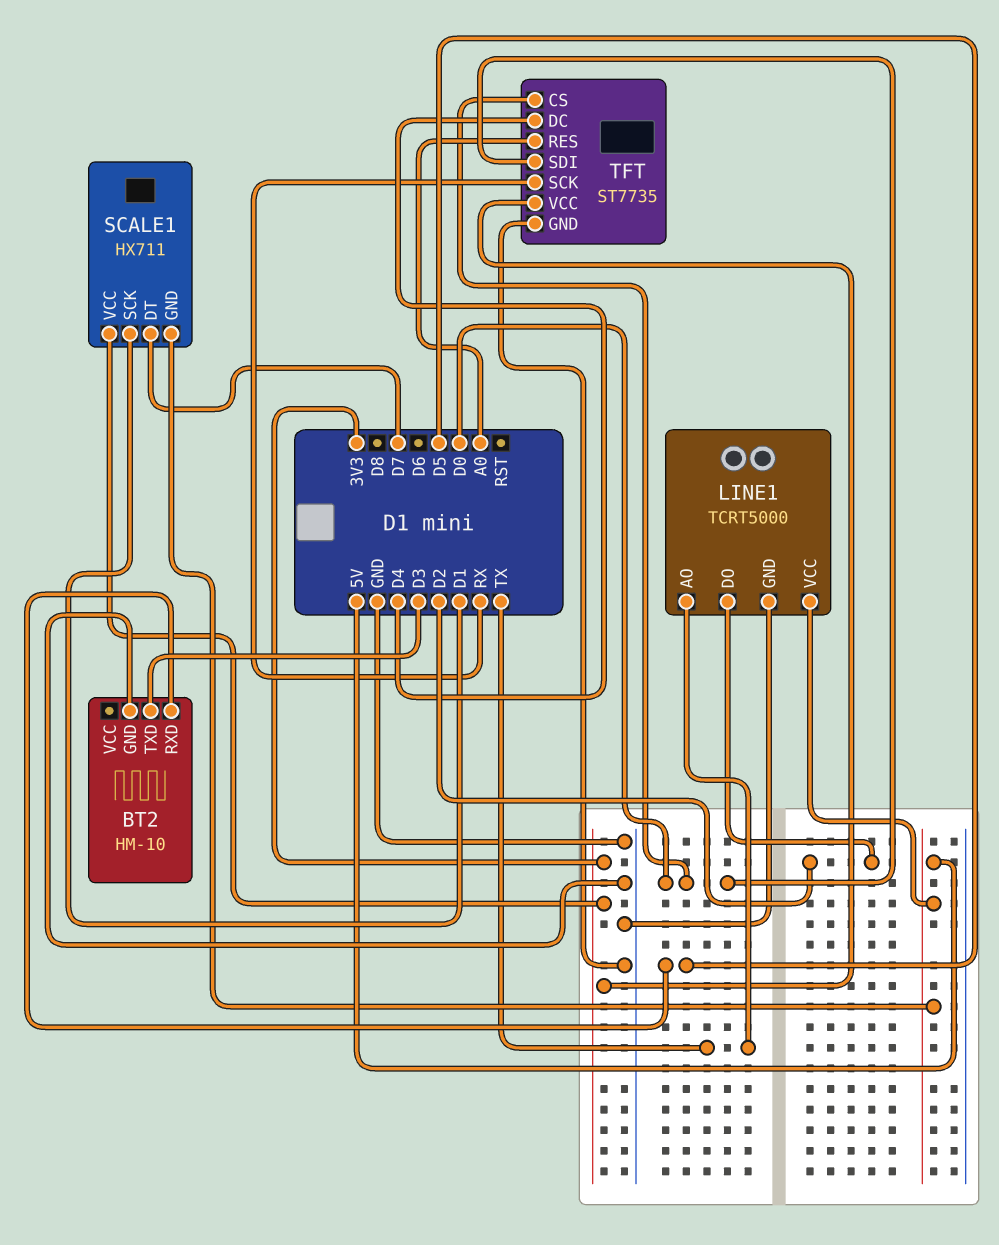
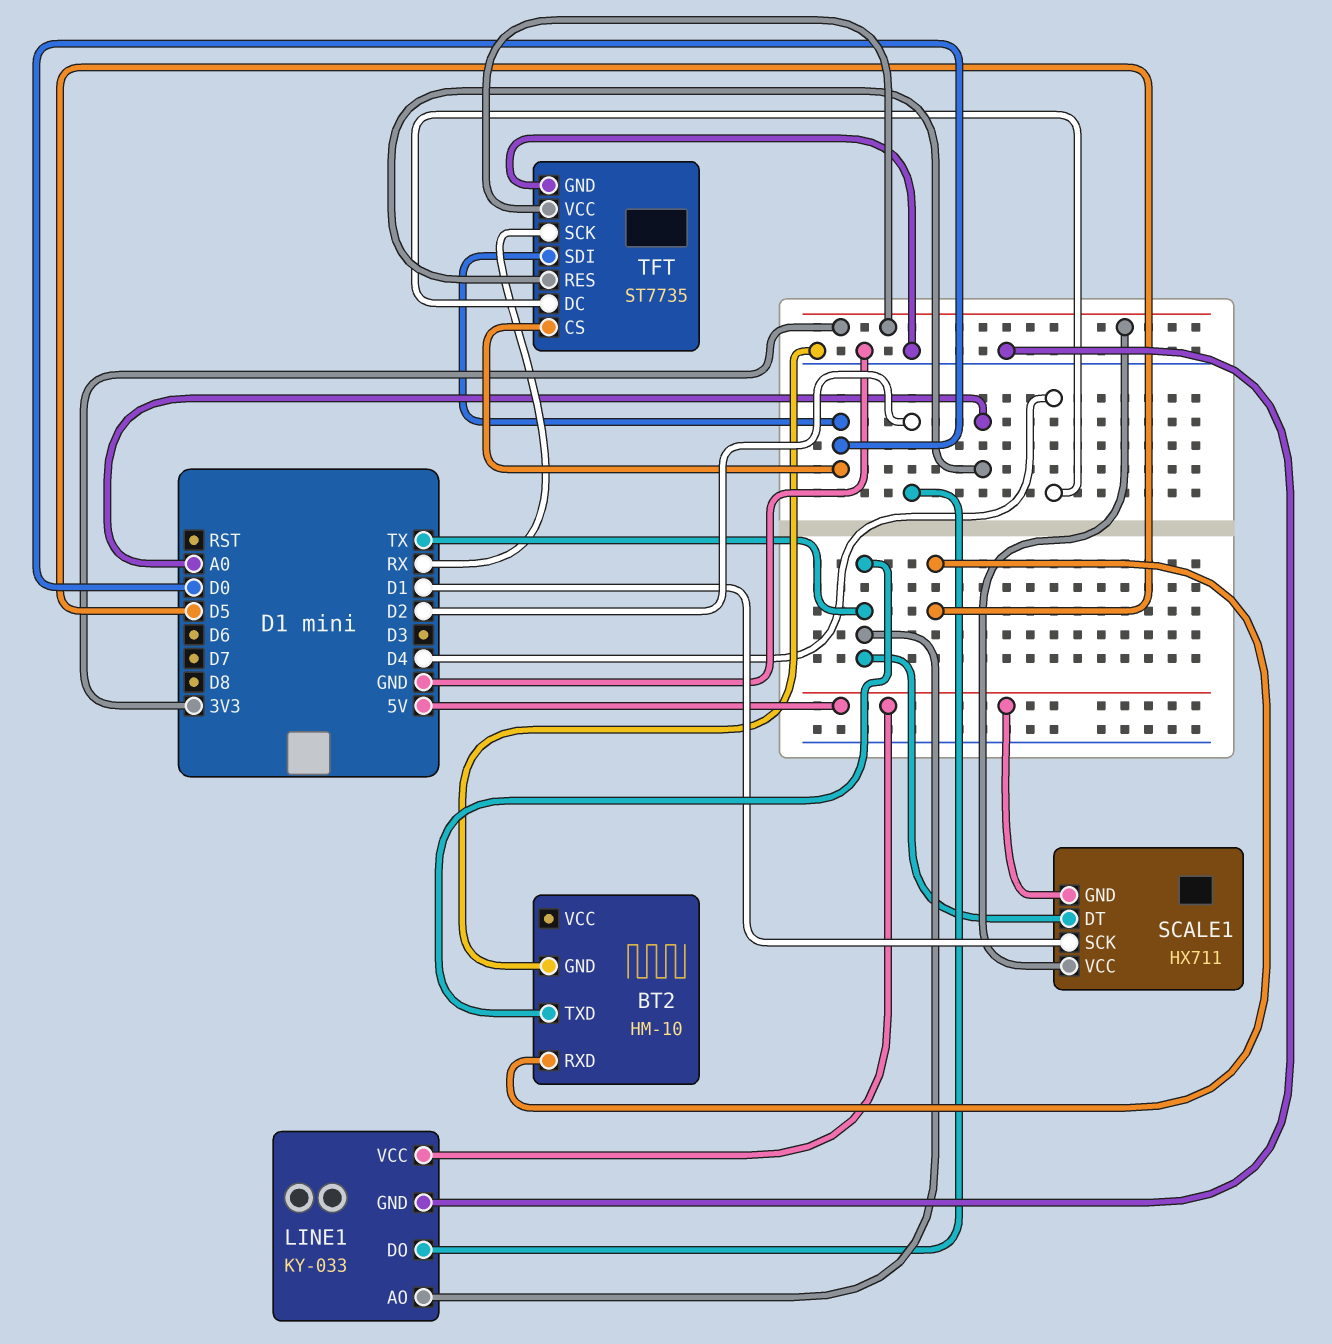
BT2 pin TXD: D3 -> TX
LINE1: TCRT5000 -> KY-033
SCALE1 pin DT: D7 -> TX

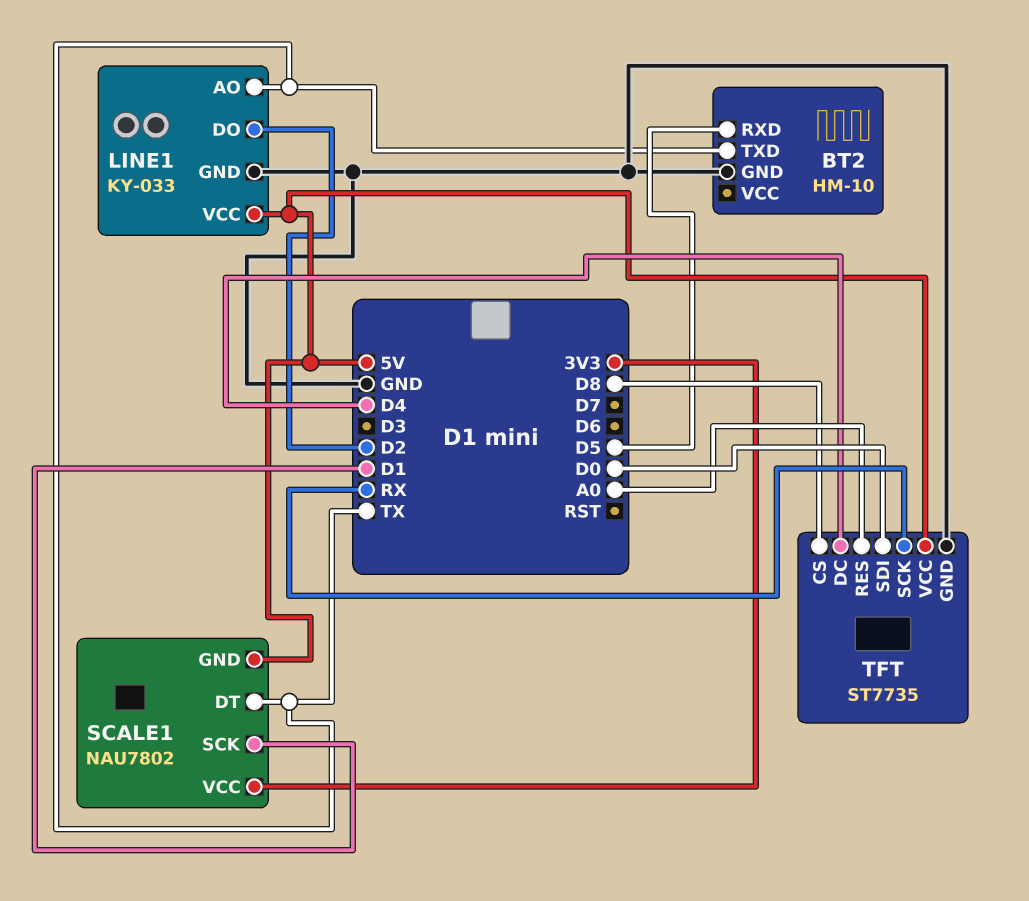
SCALE1: HX711 -> NAU7802
TFT pin CS: D0 -> D8
TFT pin VCC: 3V3 -> 5V

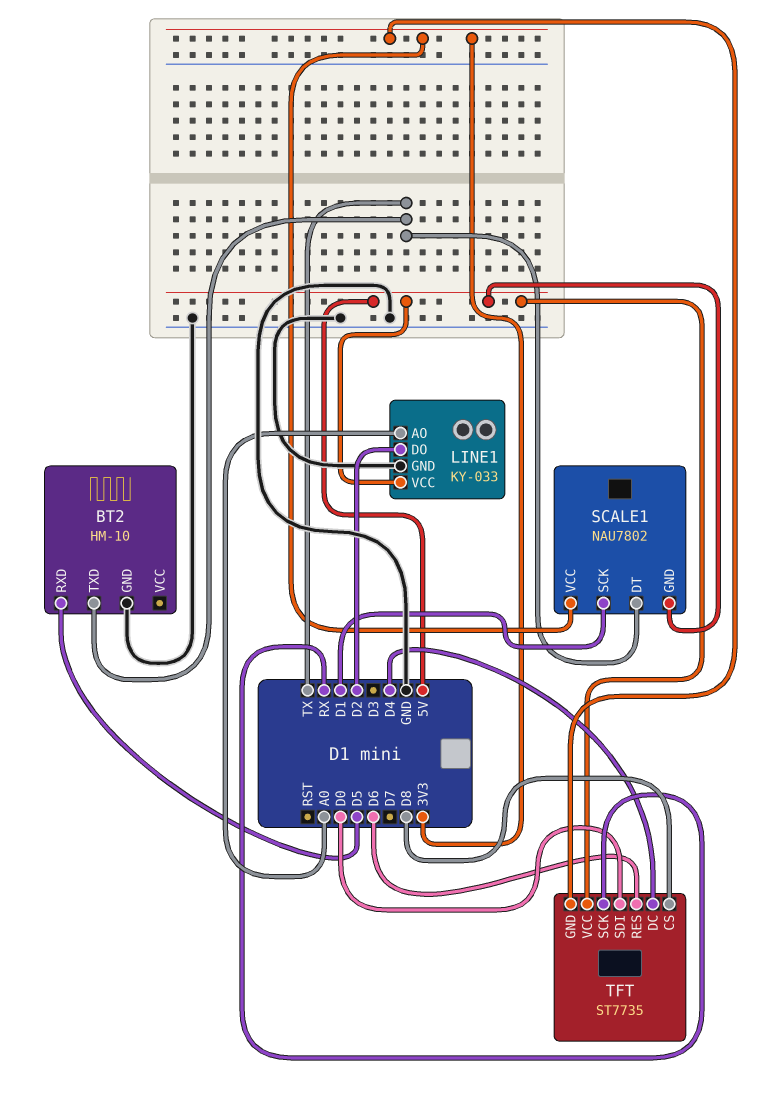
LINE1 pin AO: TX -> A0
TFT pin GND: GND -> 3V3
TFT pin RES: A0 -> D6

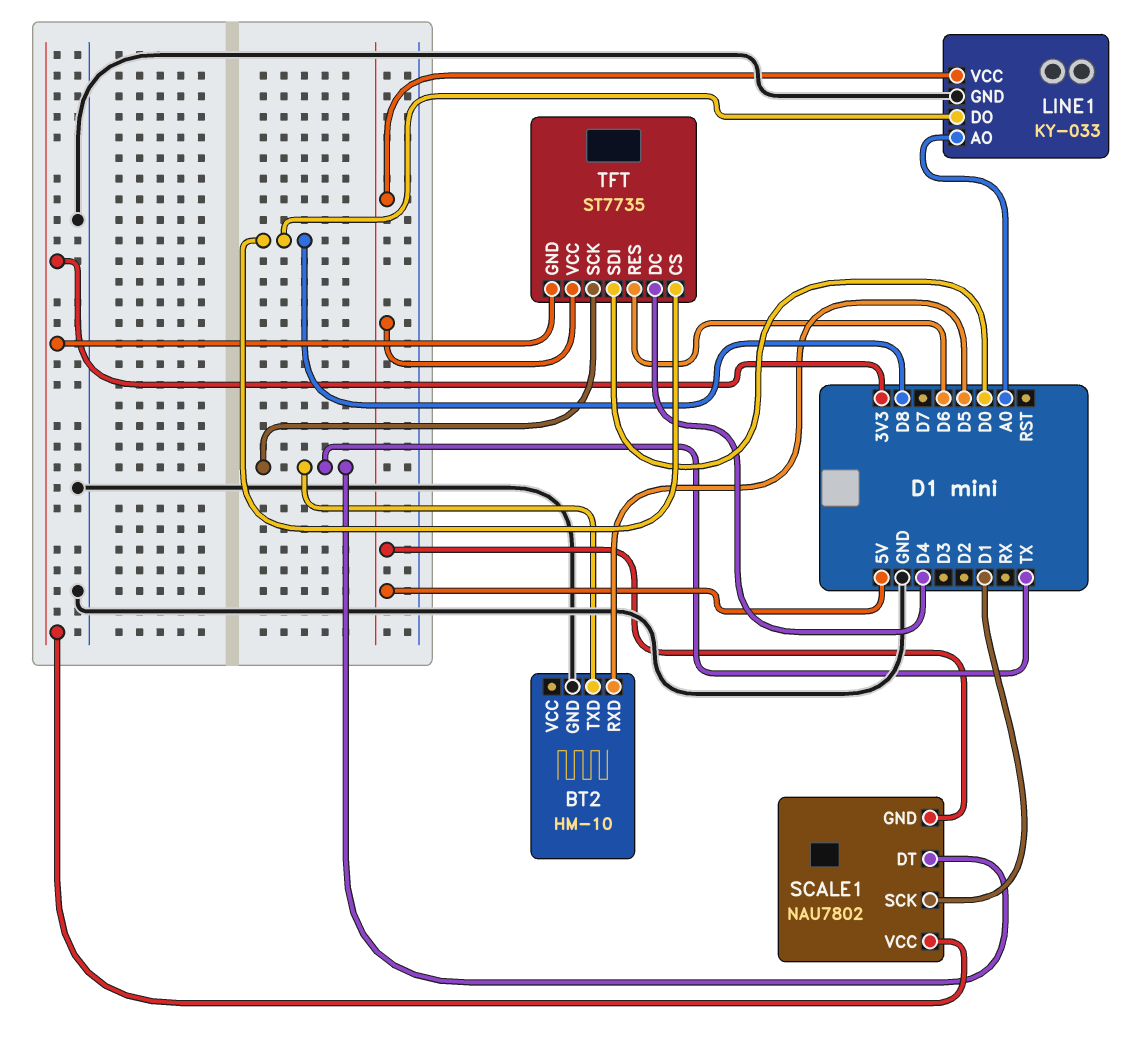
LINE1 pin DO: D2 -> D8
TFT pin SCK: RX -> TX

